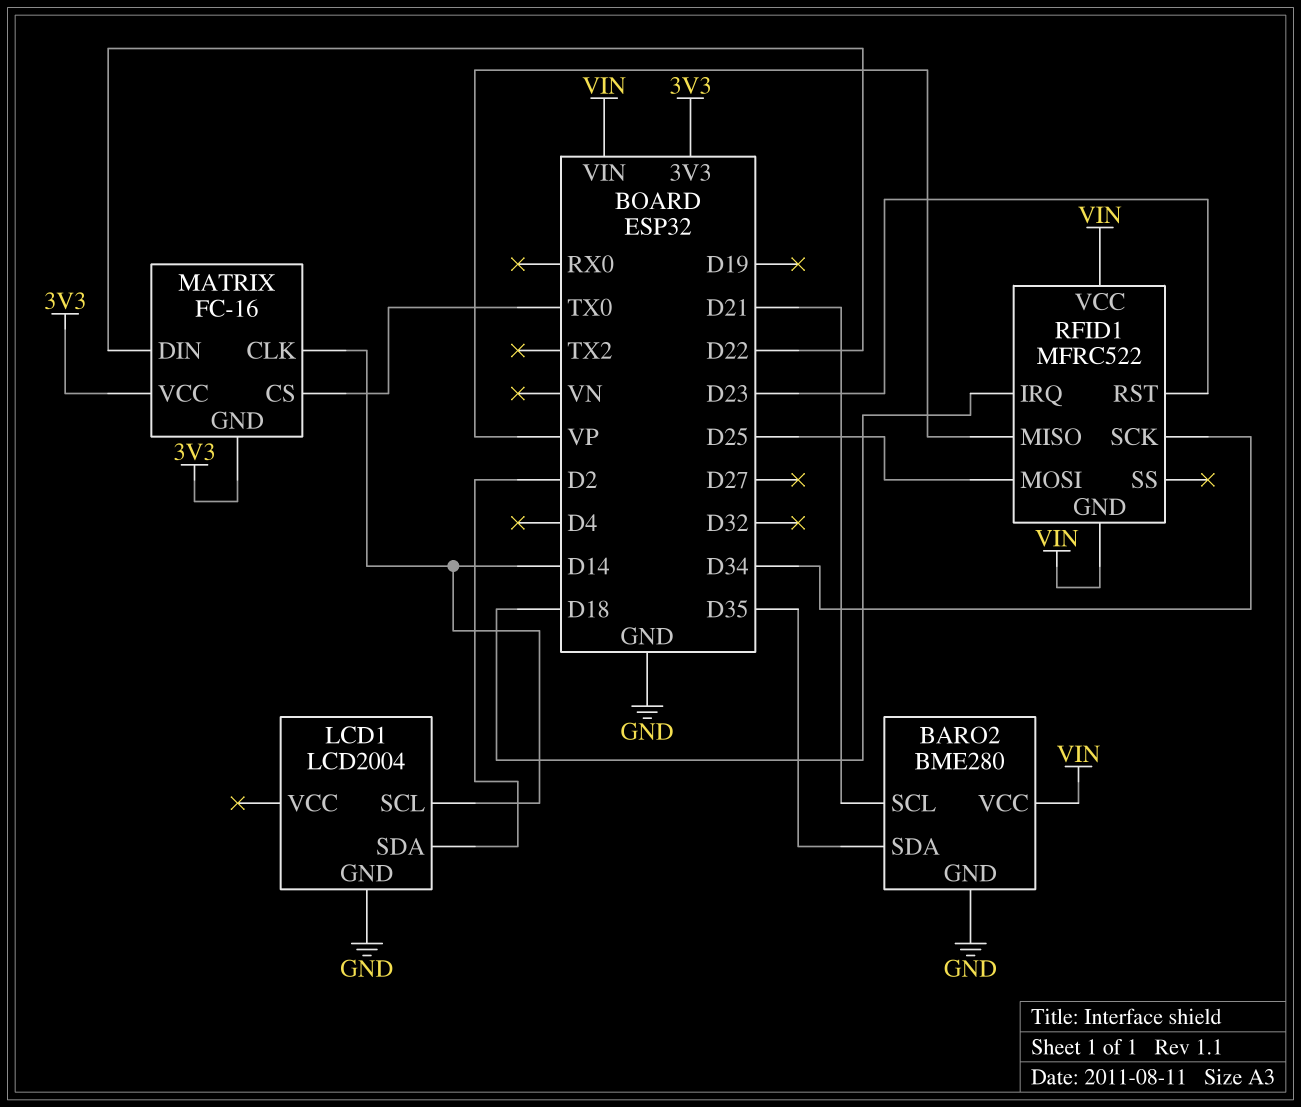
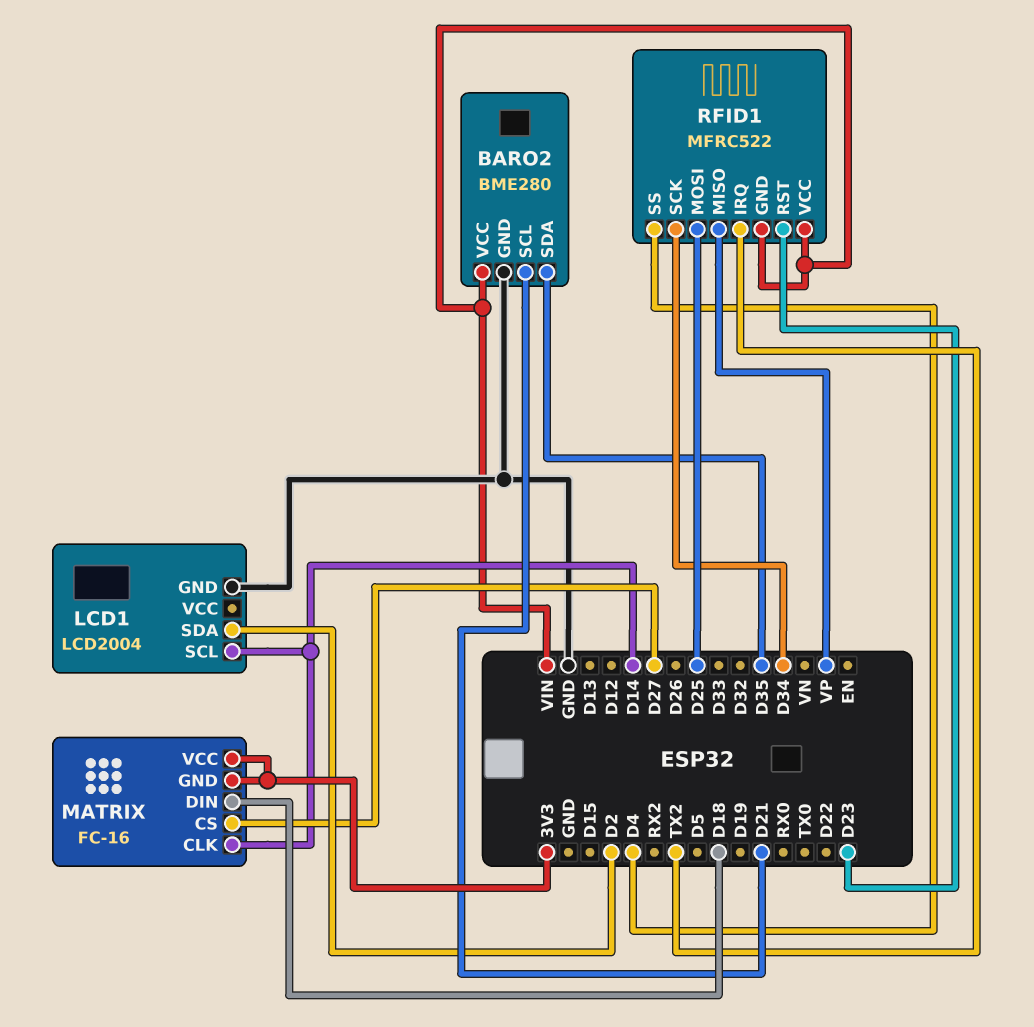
MATRIX pin CS: TX0 -> D27
MATRIX pin DIN: D22 -> D18
RFID1 pin IRQ: D18 -> TX2
RFID1 pin SS: none -> D4

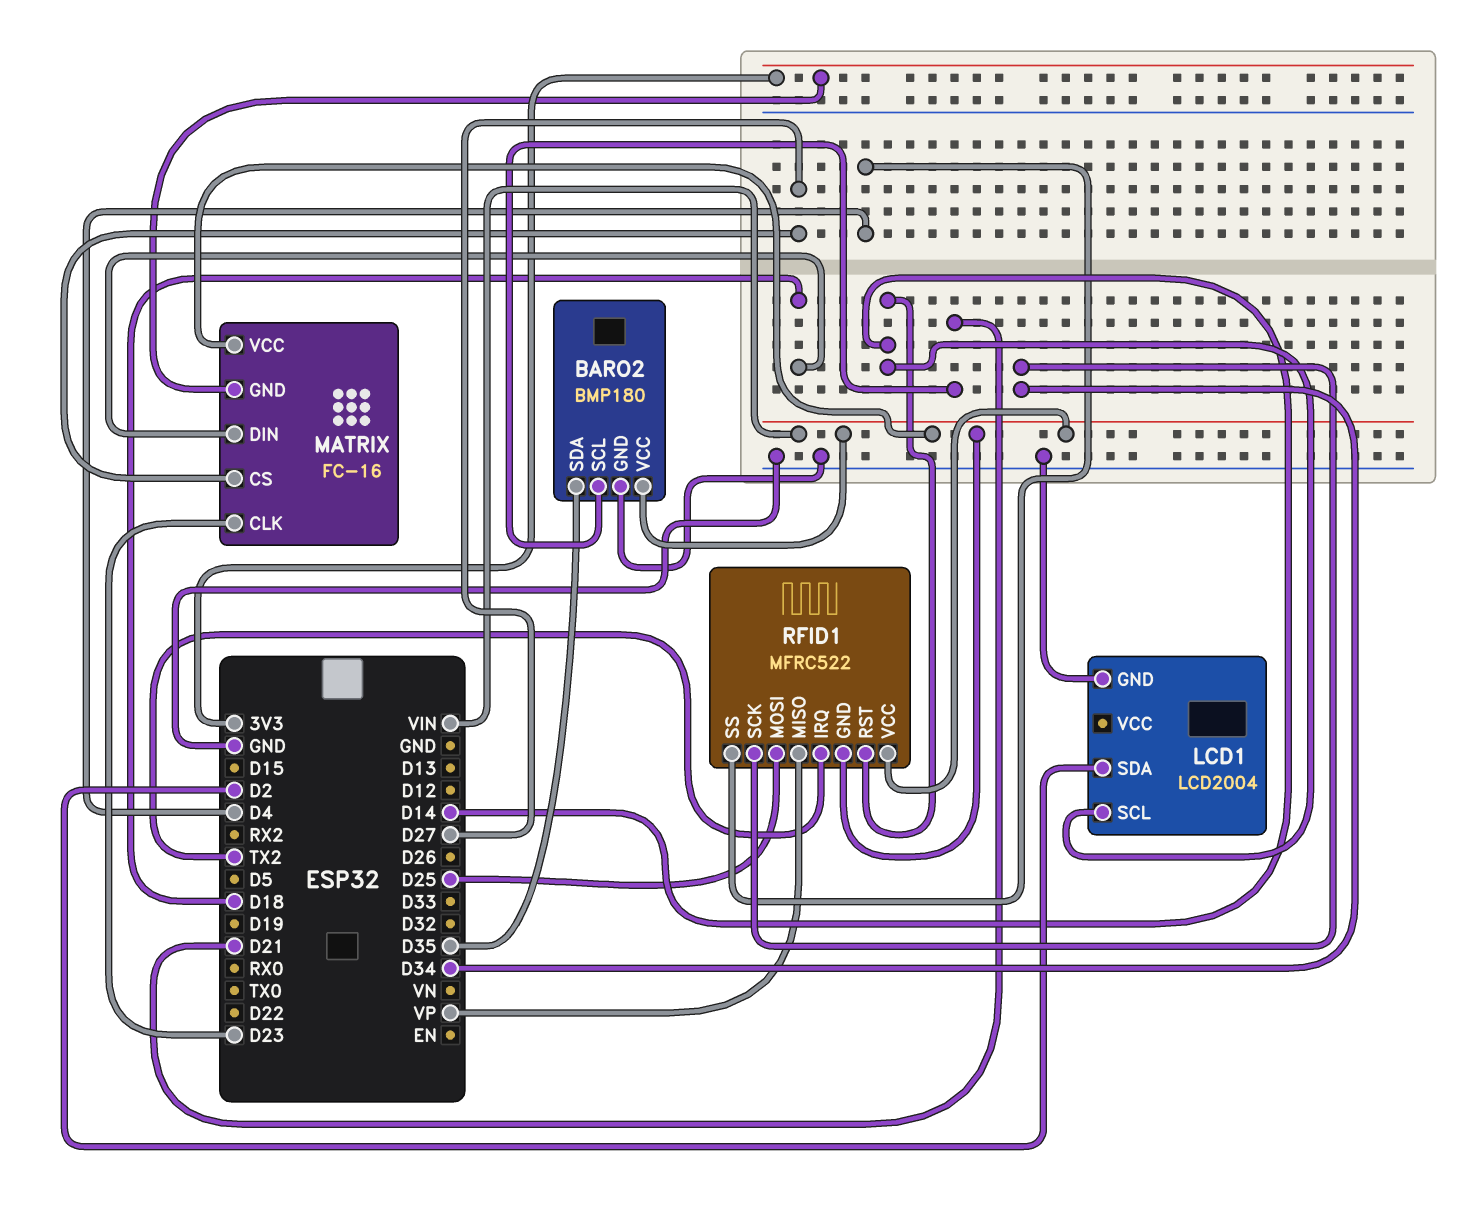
BARO2: BME280 -> BMP180
MATRIX pin CLK: D14 -> D23
MATRIX pin VCC: 3V3 -> VIN
RFID1 pin RST: D23 -> D14

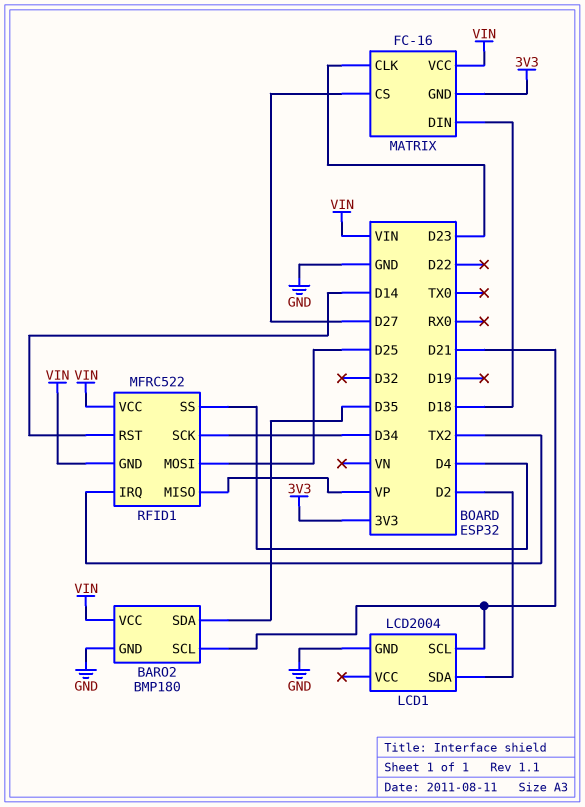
LCD1 pin SCL: D14 -> D21

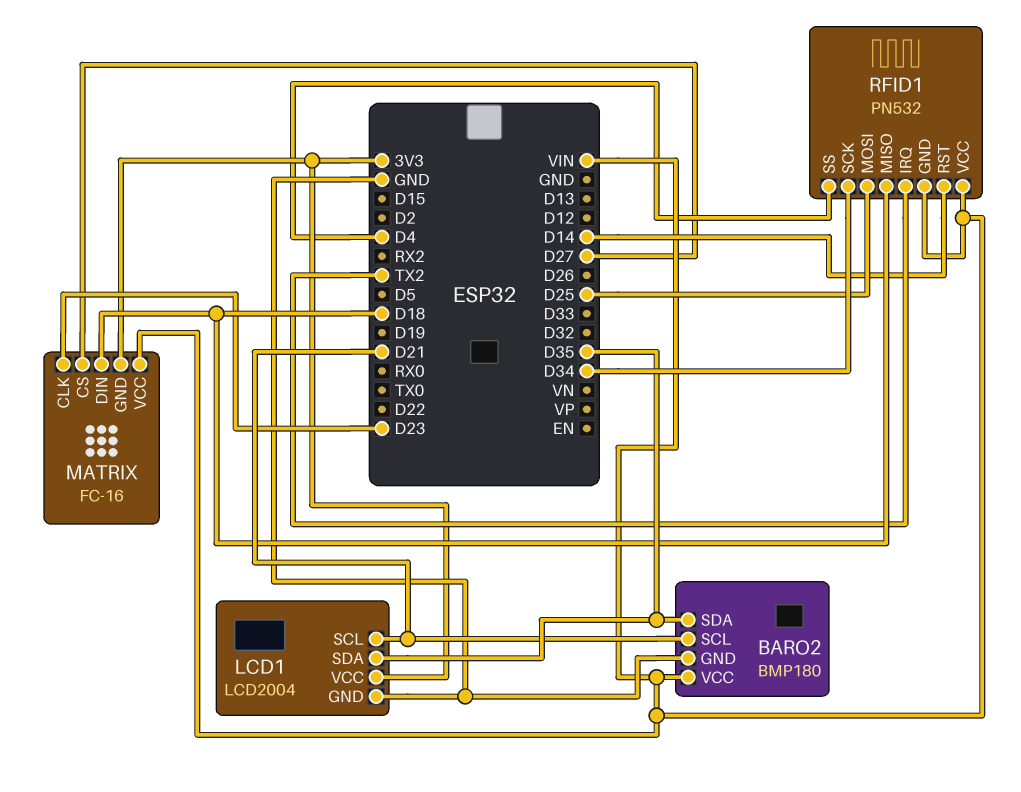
LCD1 pin SDA: D2 -> D35
LCD1 pin VCC: none -> 3V3
RFID1: MFRC522 -> PN532
RFID1 pin MISO: VP -> D18

